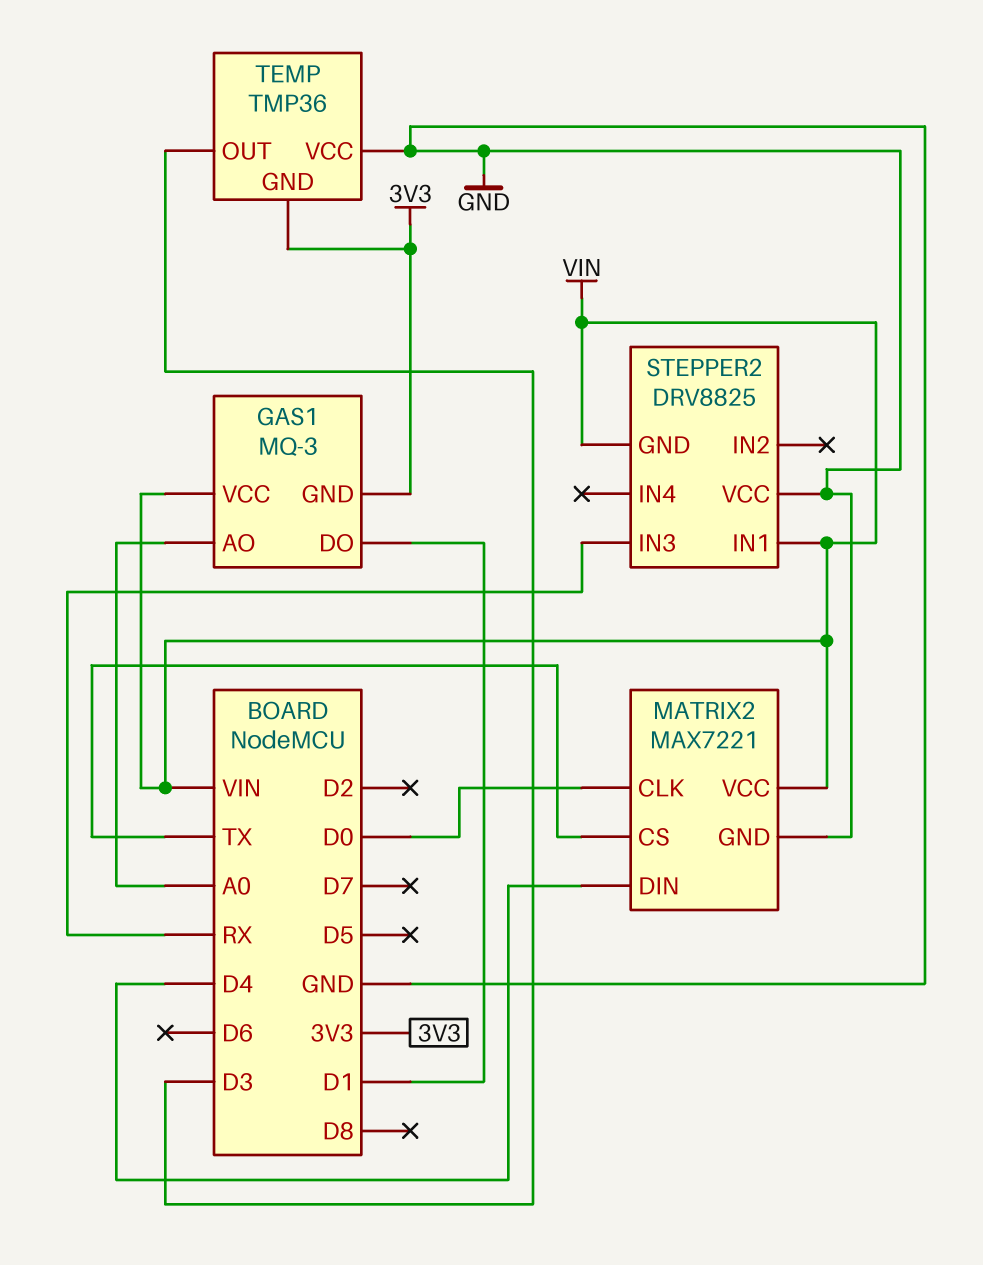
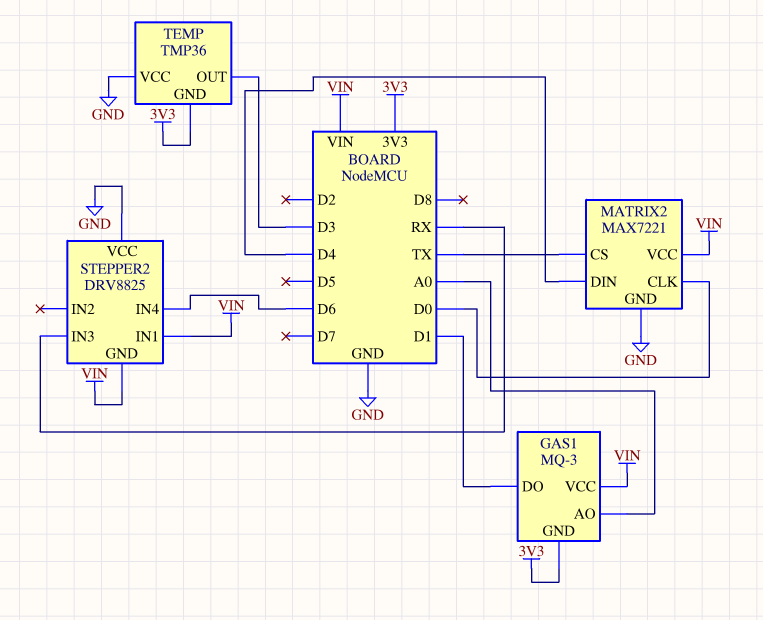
STEPPER2 pin IN4: none -> D6

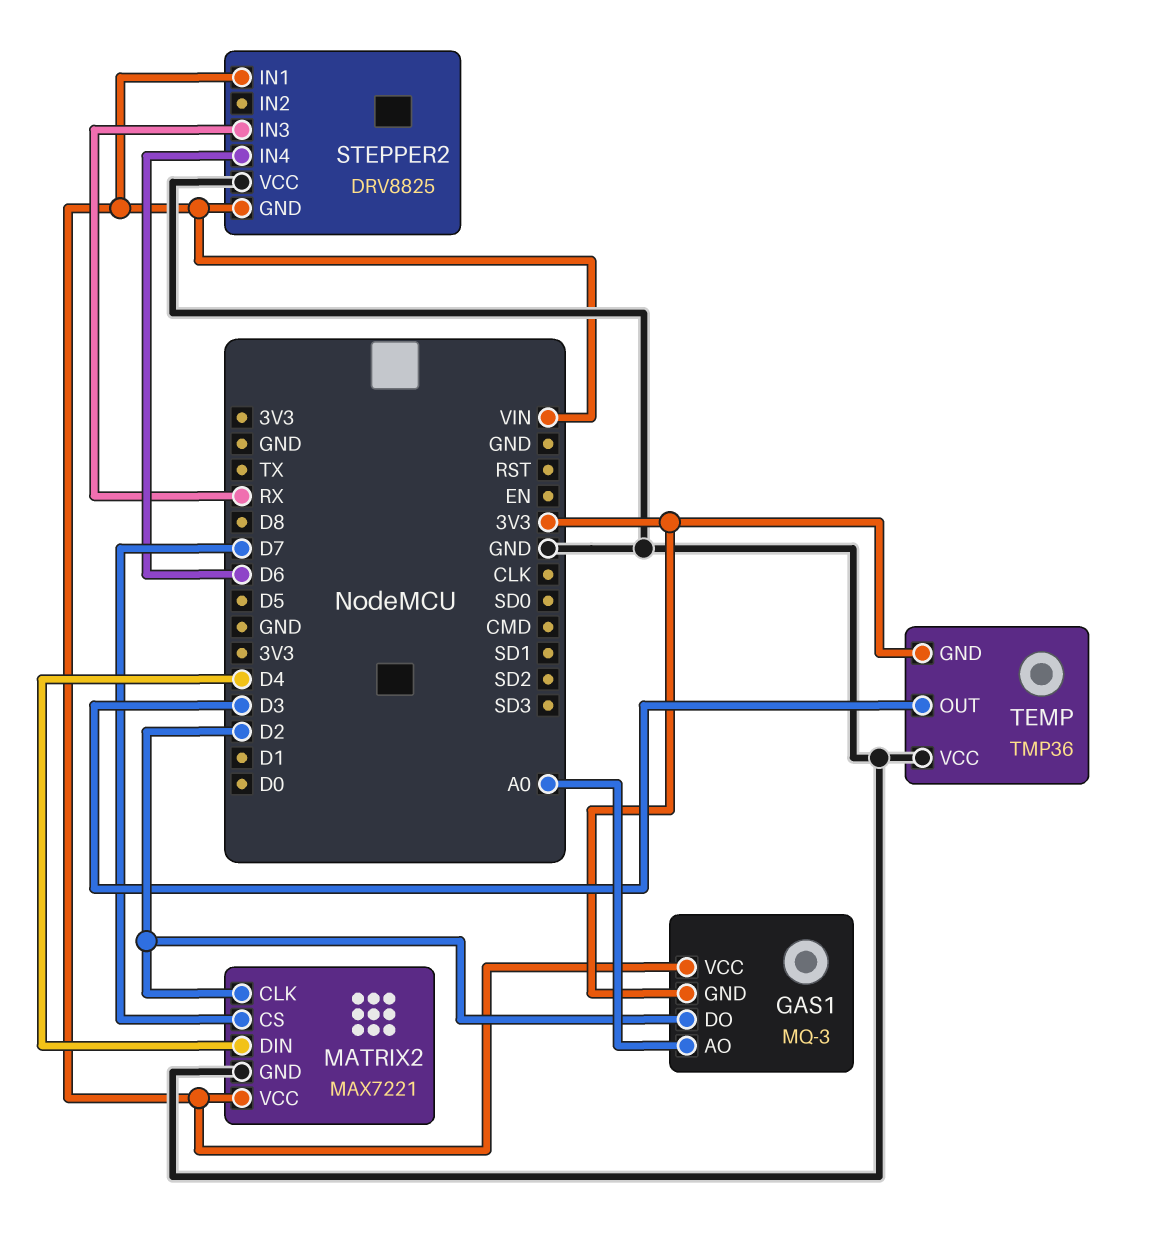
GAS1 pin DO: D1 -> D2
MATRIX2 pin CLK: D0 -> D2
MATRIX2 pin CS: TX -> D7

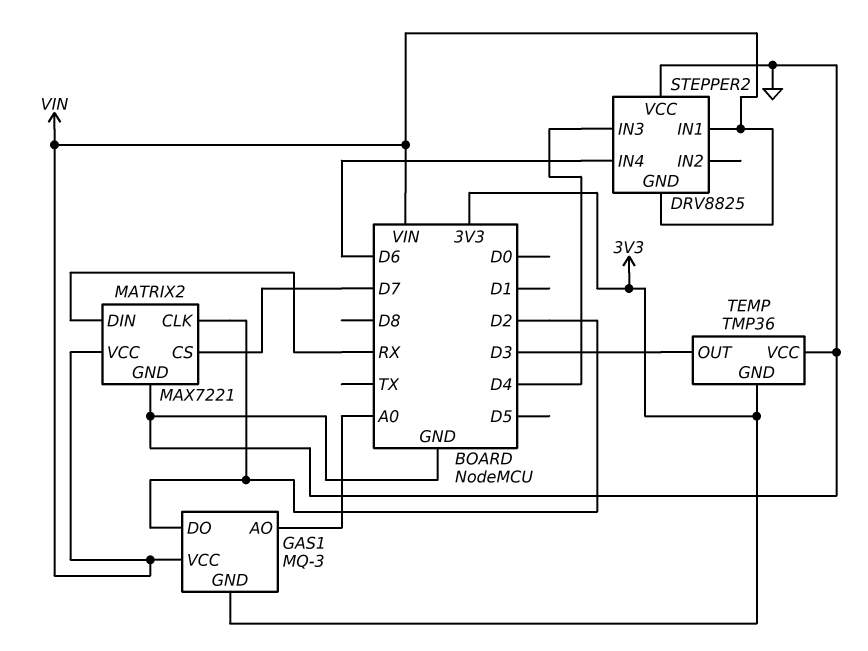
MATRIX2 pin DIN: D4 -> RX
STEPPER2 pin IN3: RX -> D4

